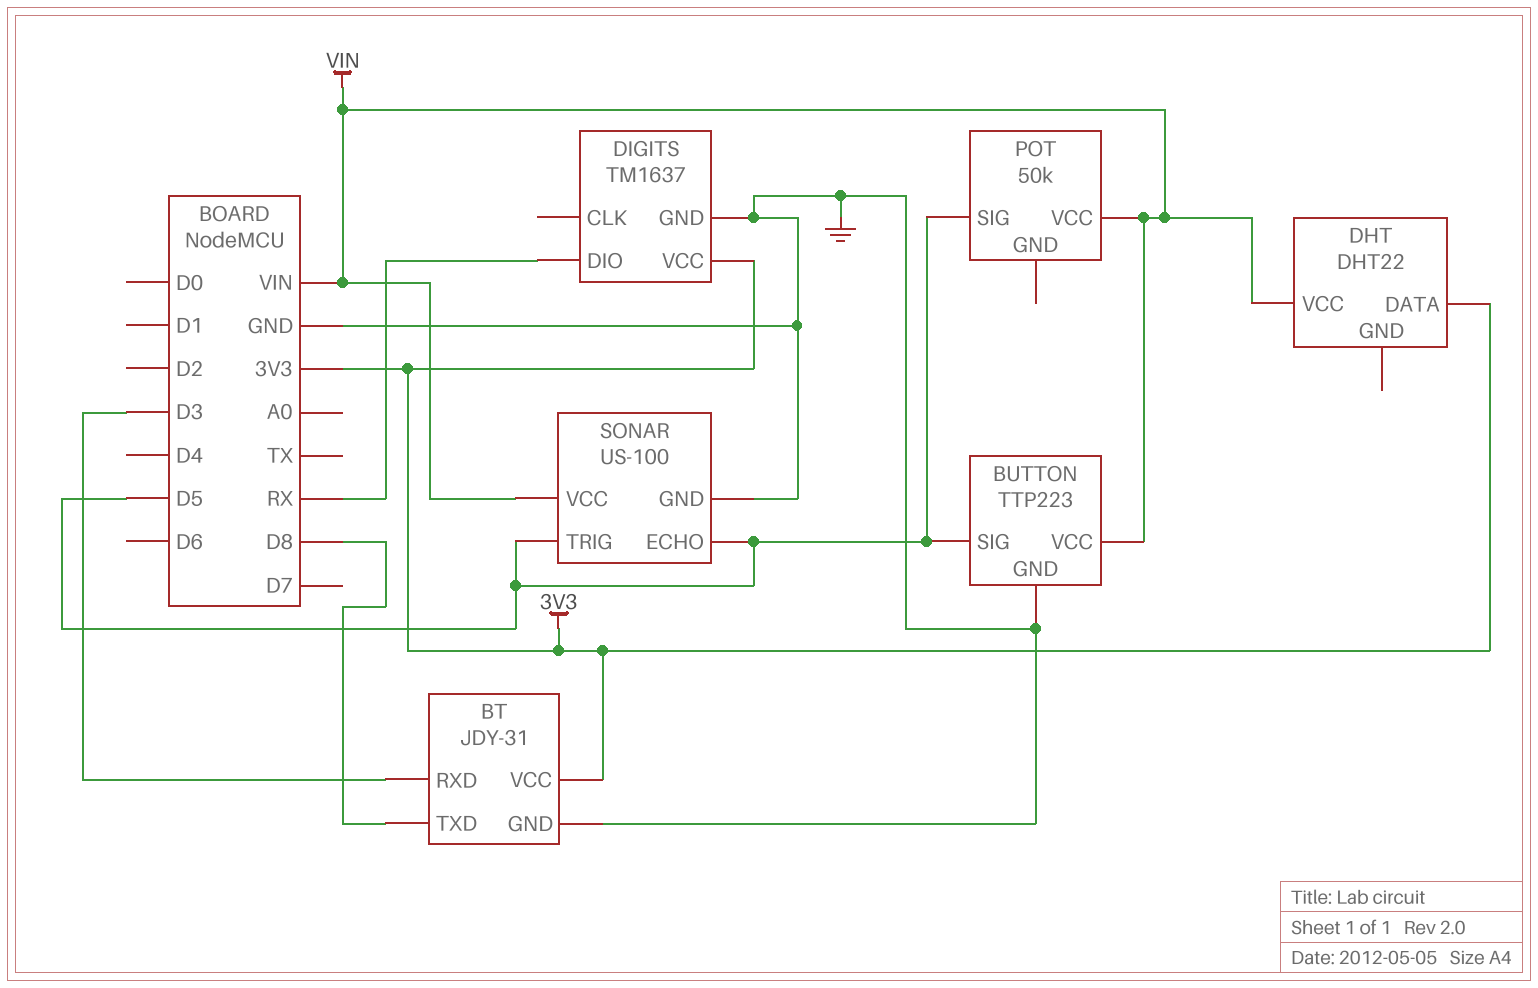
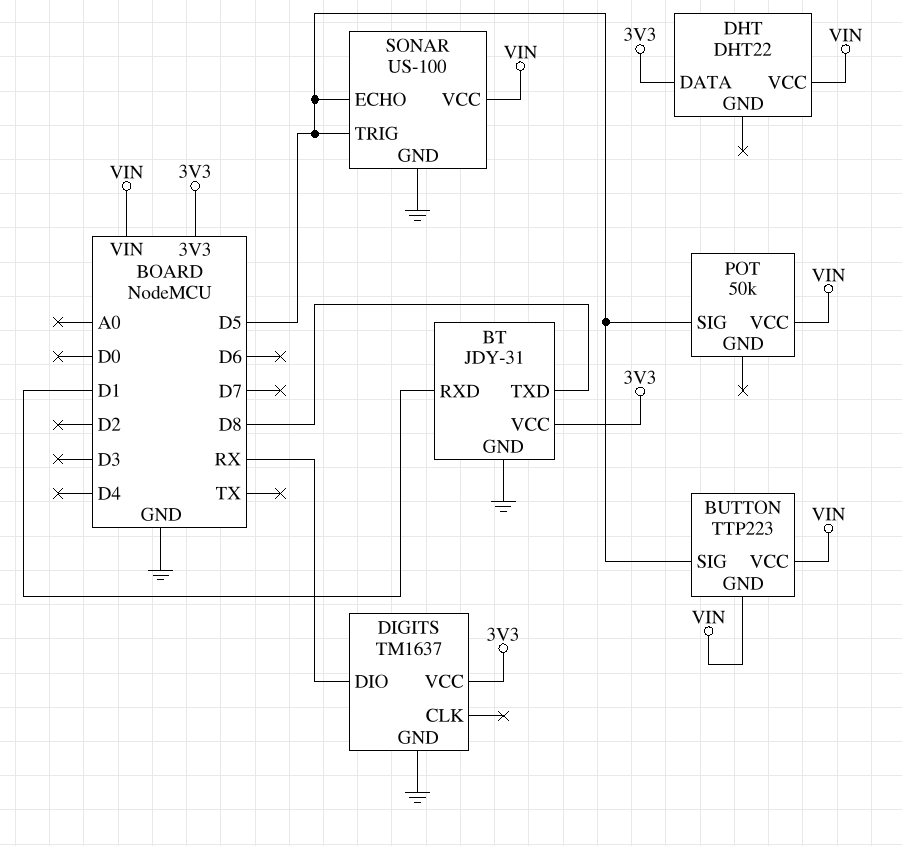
BT pin RXD: D3 -> D1
BUTTON pin GND: GND -> VIN

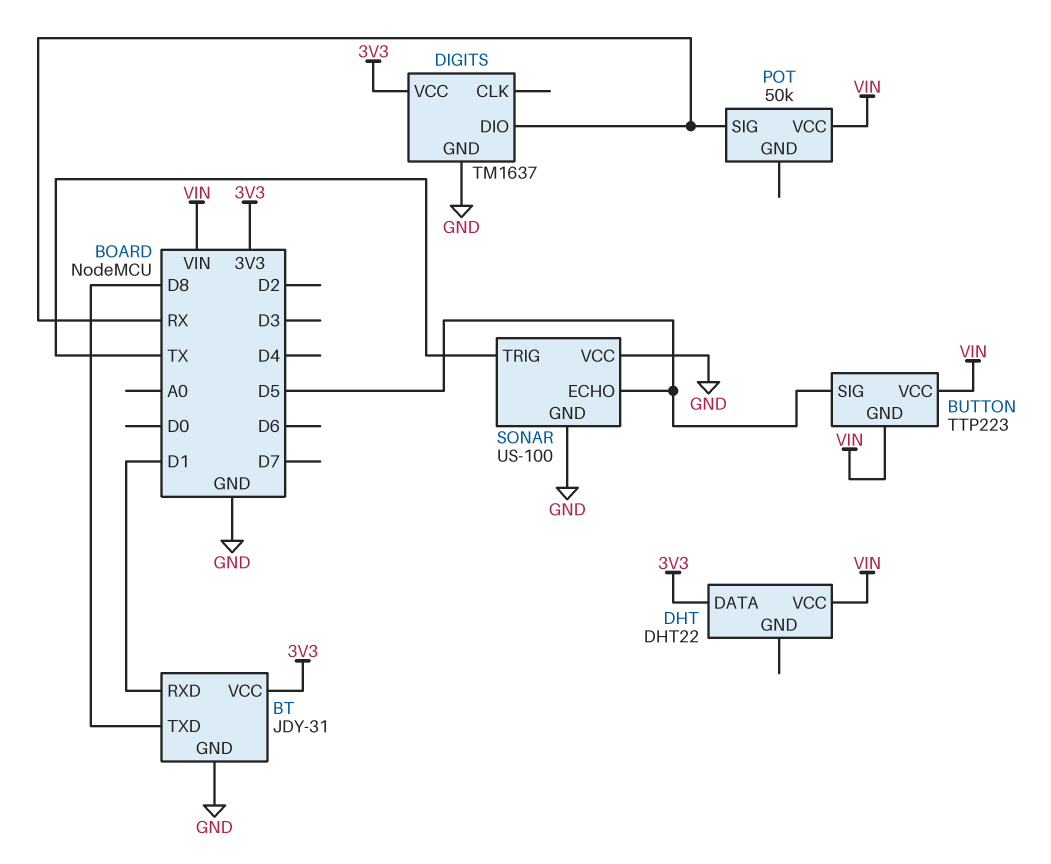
POT pin SIG: D5 -> RX
SONAR pin TRIG: D5 -> TX
SONAR pin VCC: VIN -> GND

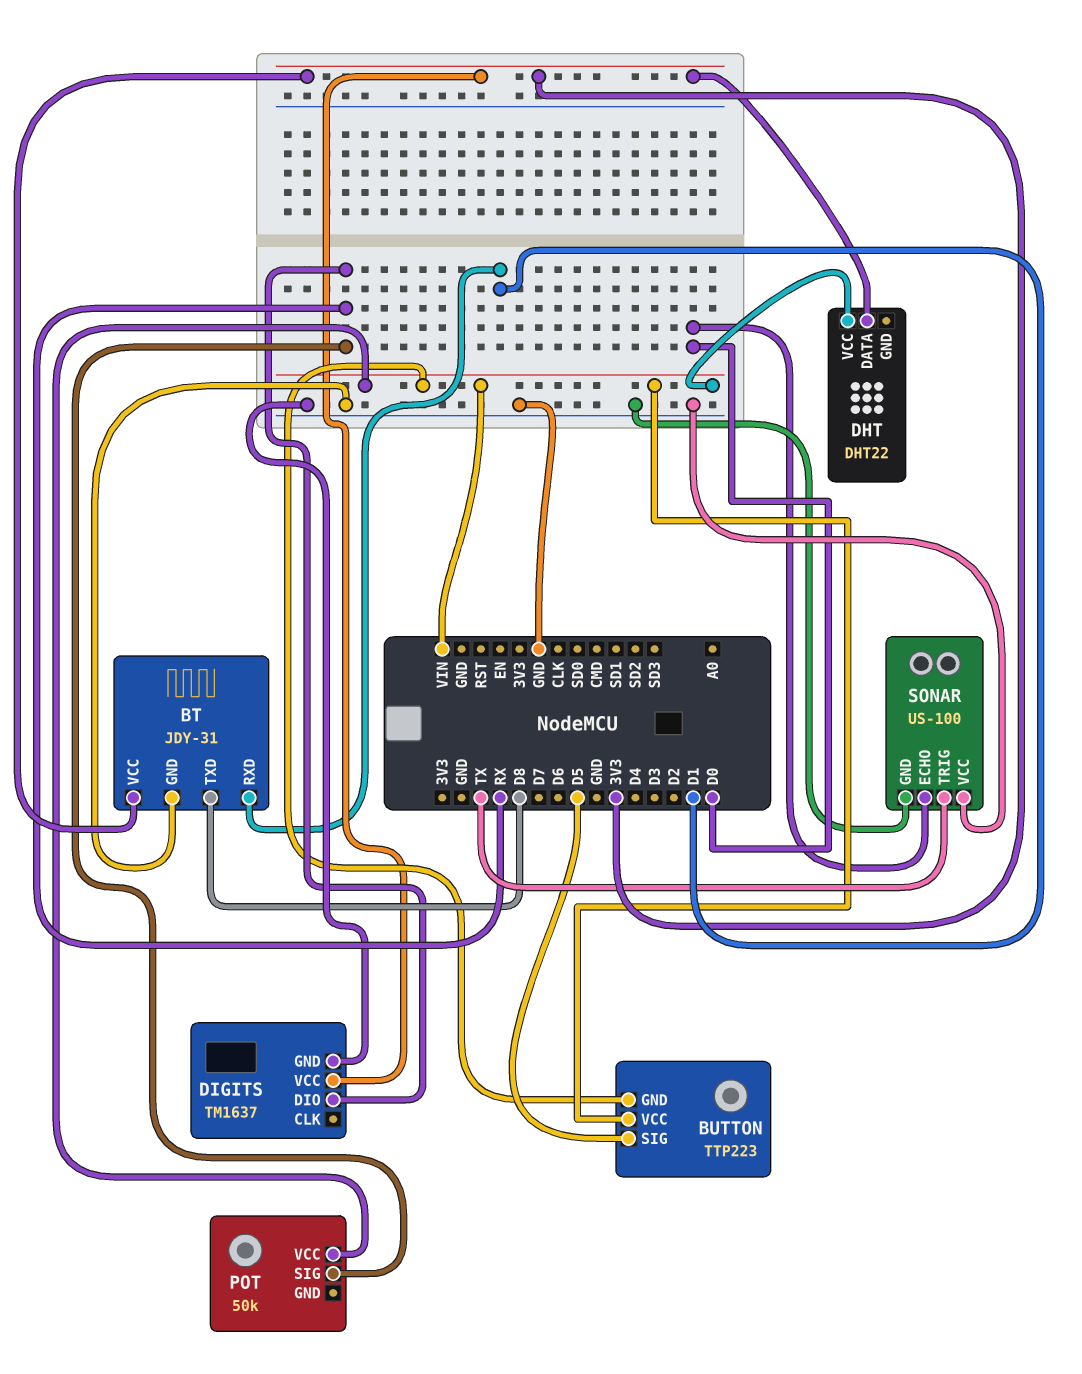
SONAR pin ECHO: D5 -> D0

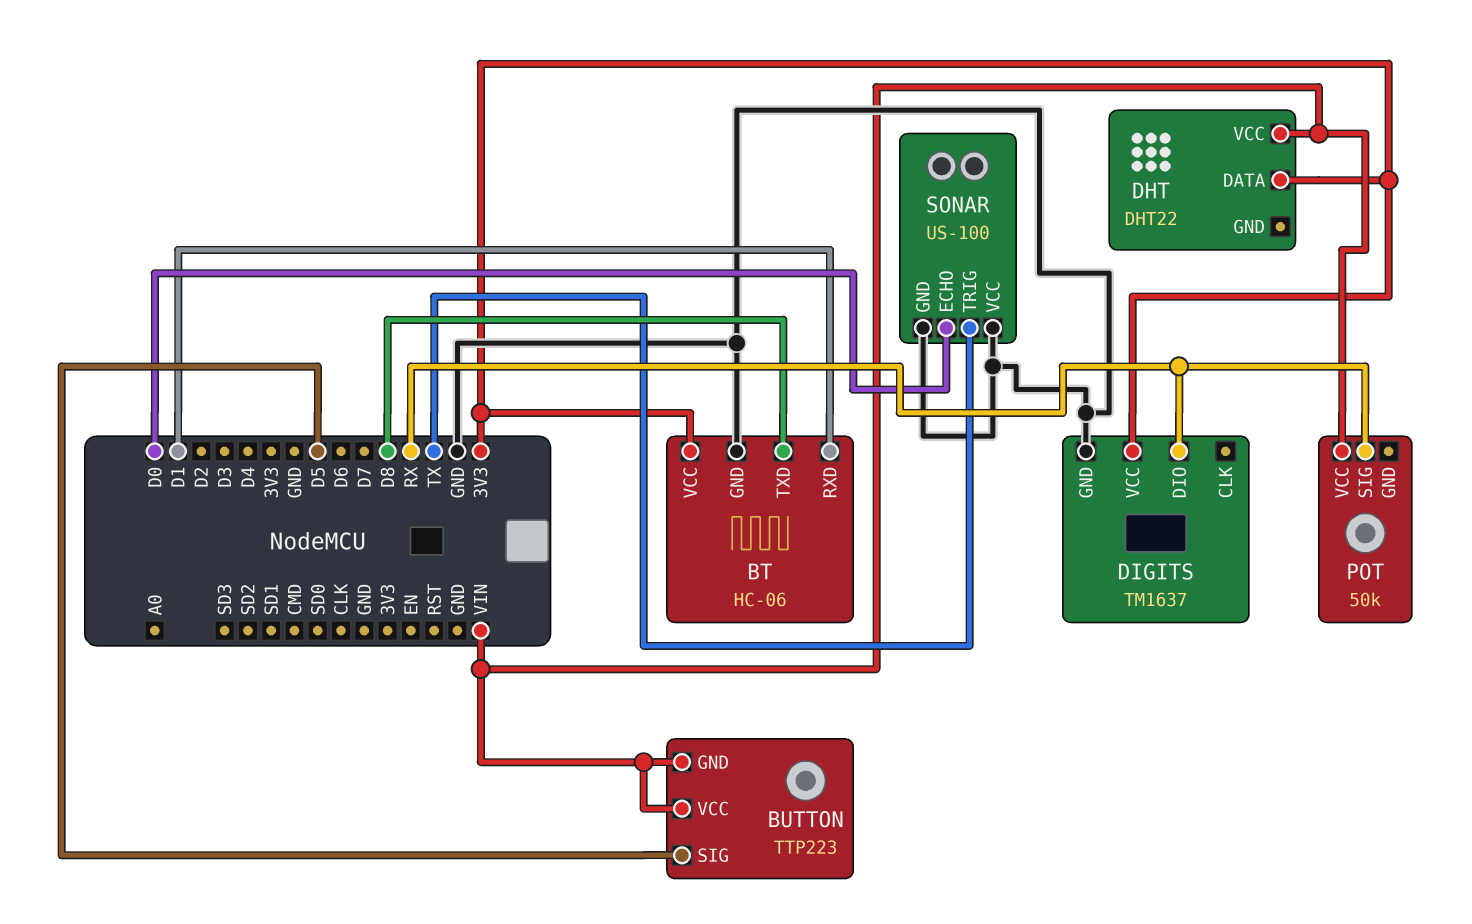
BT: JDY-31 -> HC-06

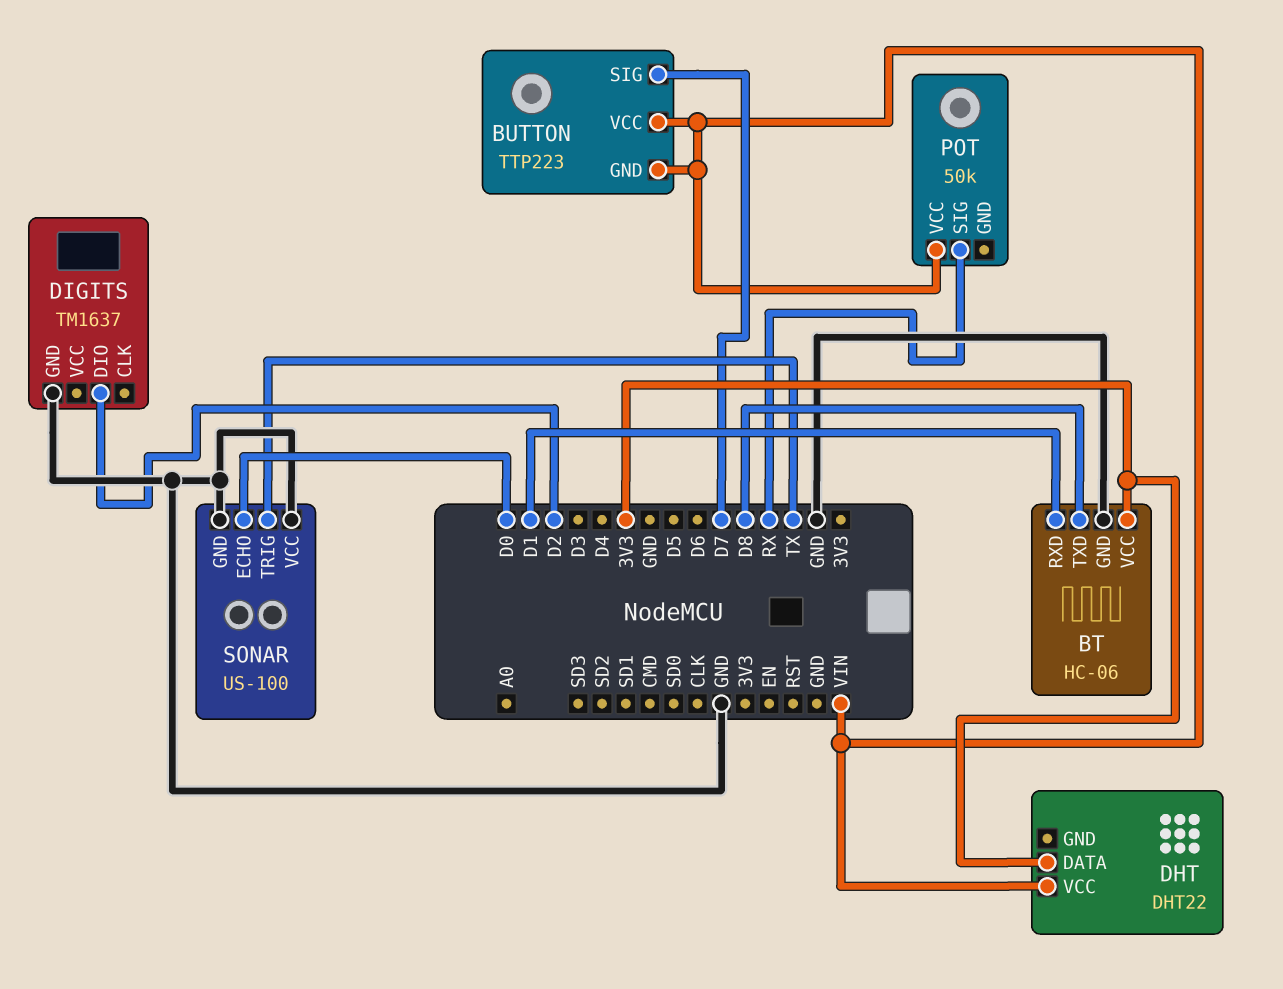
BUTTON pin SIG: D5 -> D7
DIGITS pin DIO: RX -> D2
DIGITS pin VCC: 3V3 -> none

